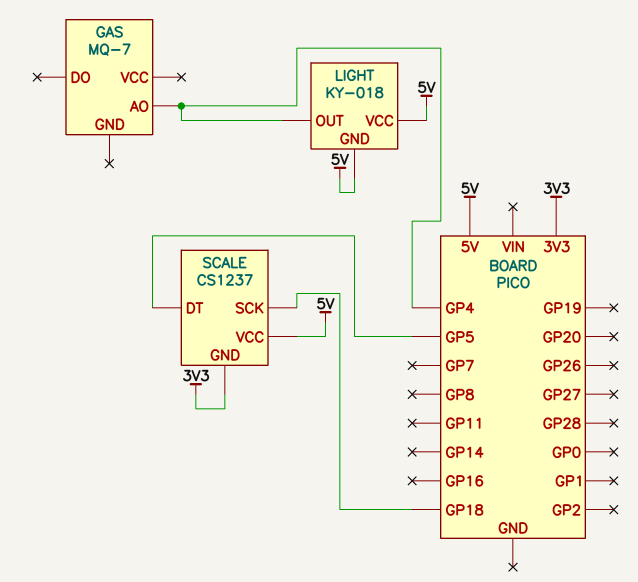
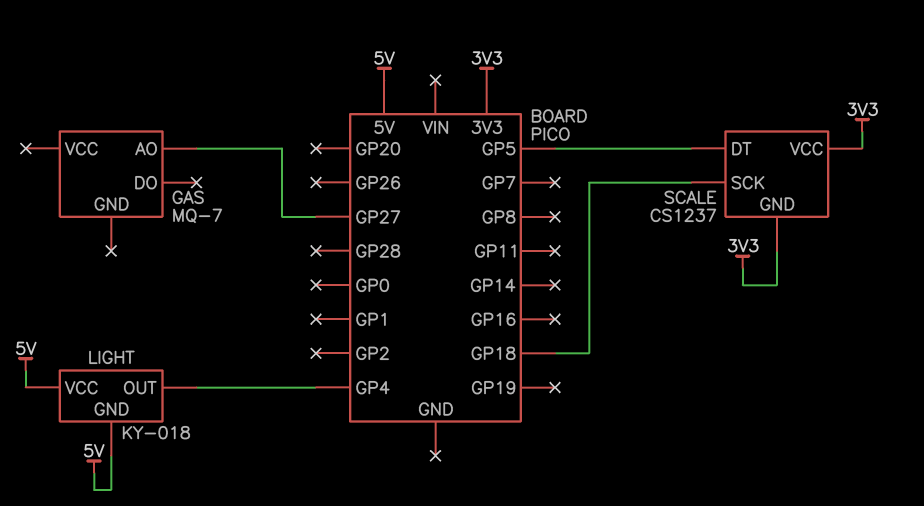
GAS pin AO: GP4 -> GP27
SCALE pin VCC: 5V -> 3V3

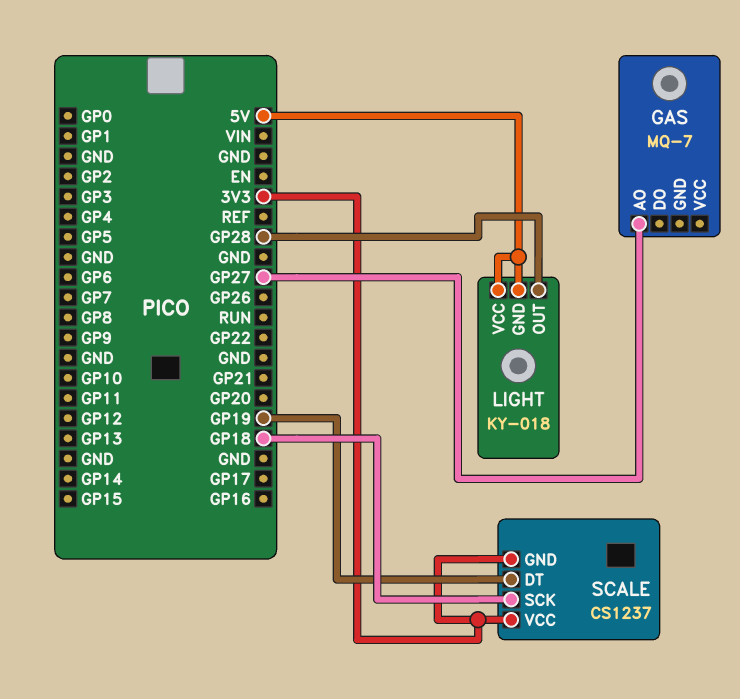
LIGHT pin OUT: GP4 -> GP28
SCALE pin DT: GP5 -> GP19

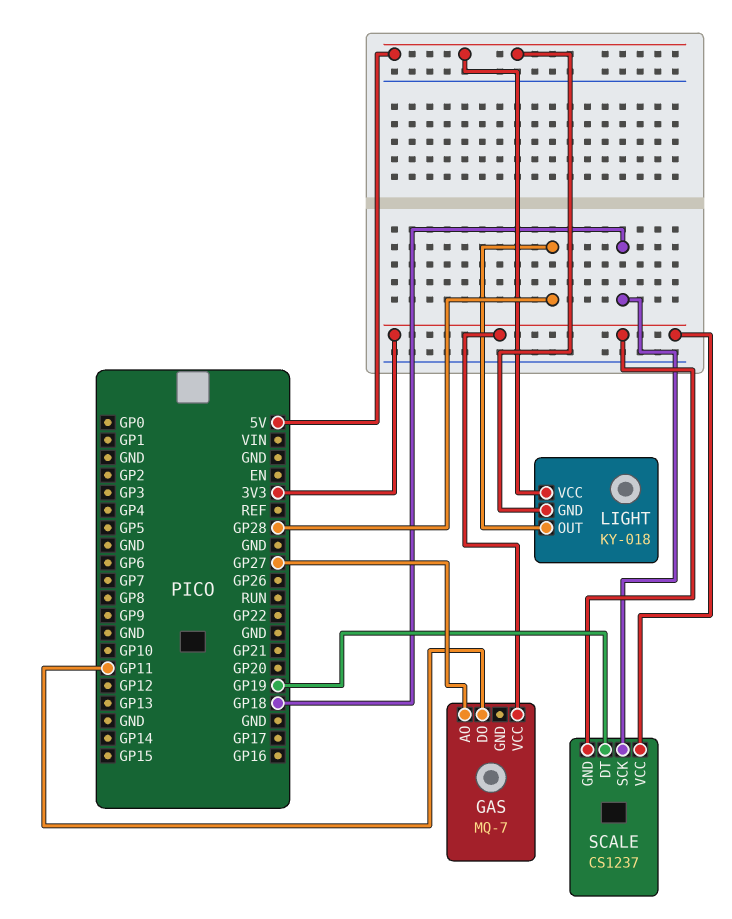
GAS pin DO: none -> GP11
GAS pin VCC: none -> 3V3

